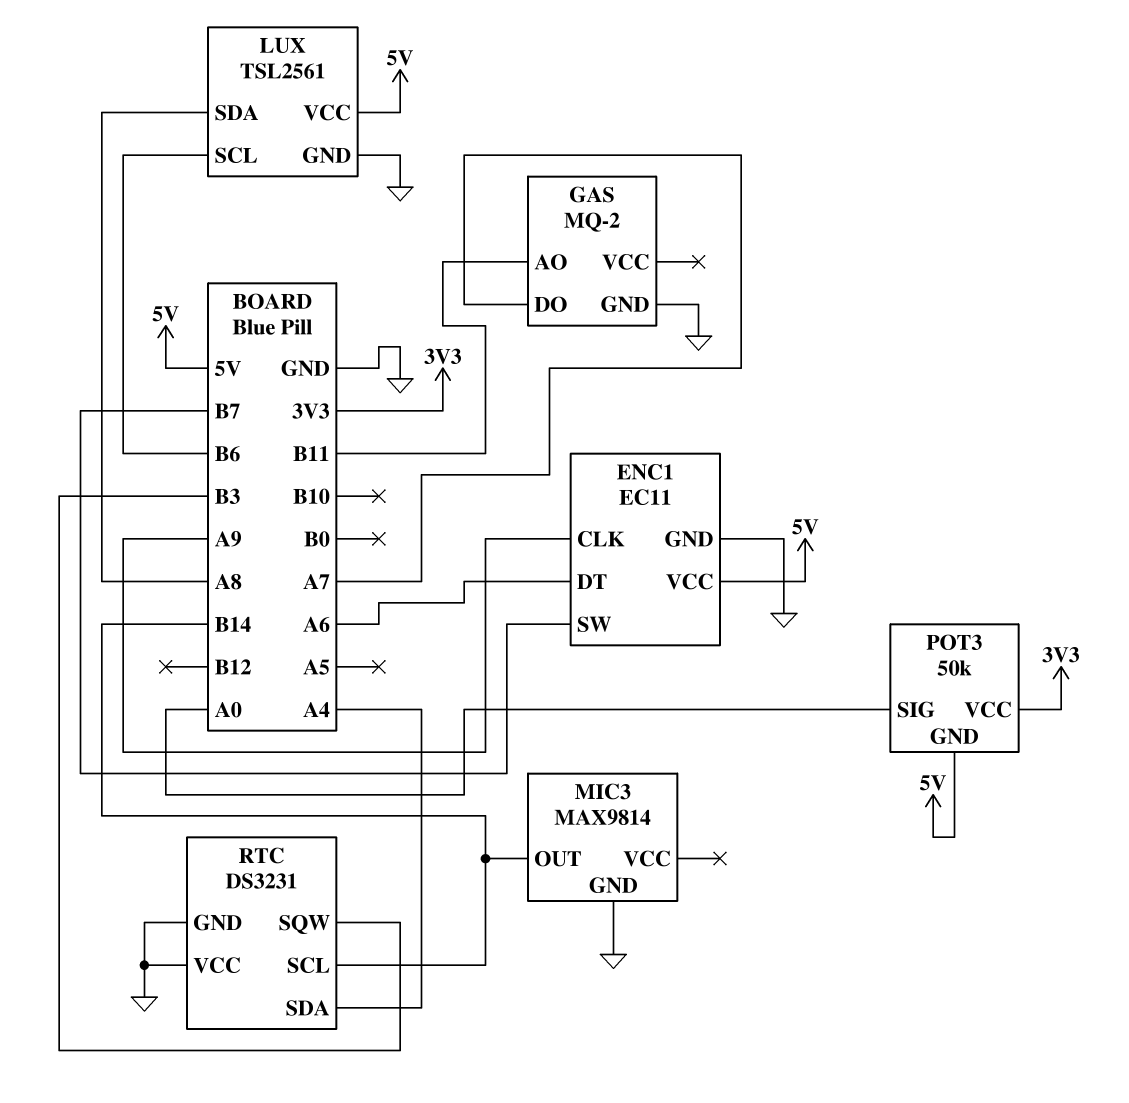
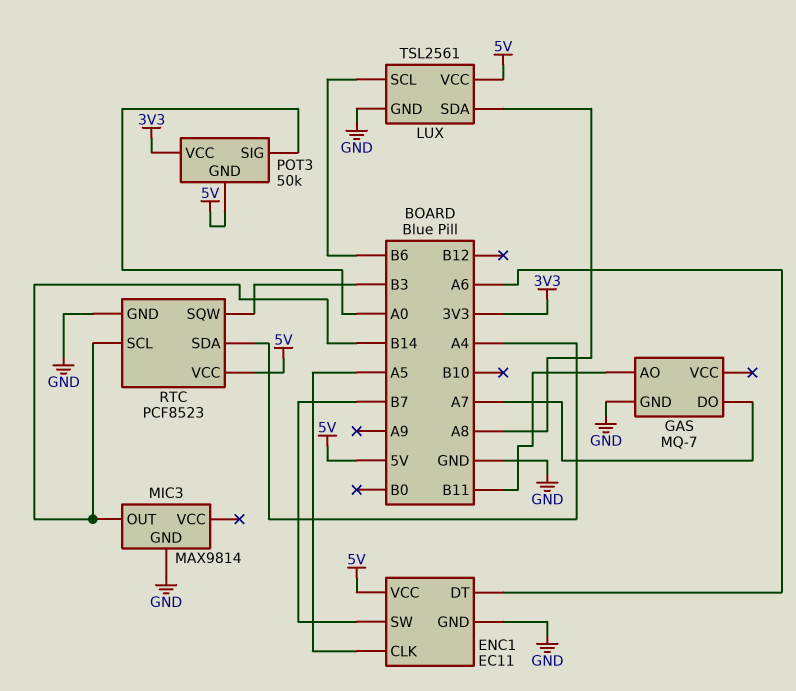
ENC1 pin CLK: A9 -> A5
GAS: MQ-2 -> MQ-7
RTC: DS3231 -> PCF8523
RTC pin VCC: GND -> 5V

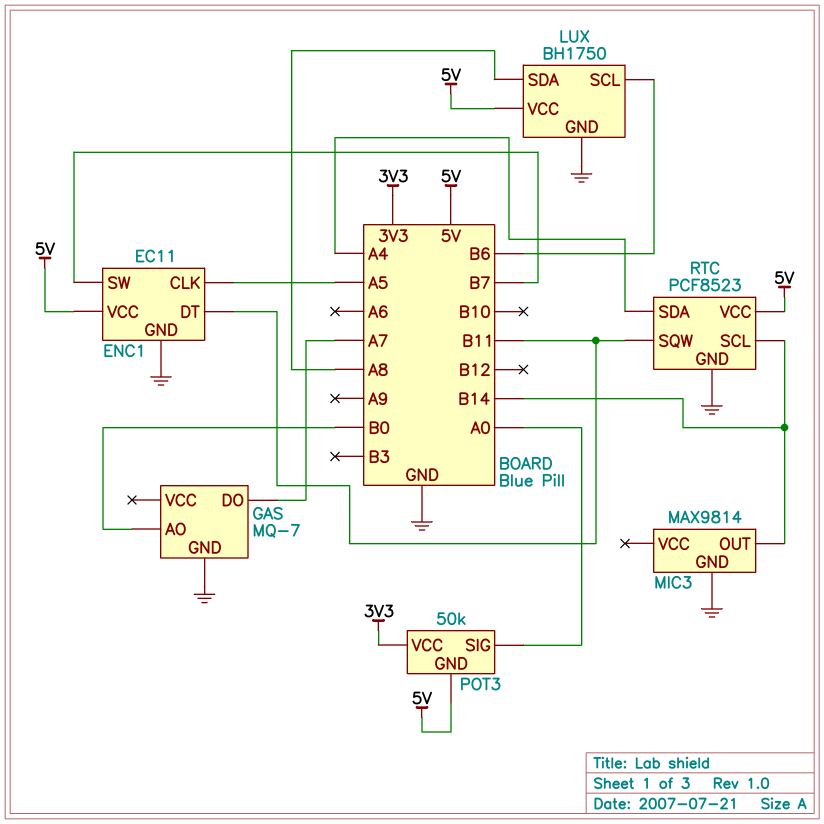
ENC1 pin DT: A6 -> B11
GAS pin AO: B11 -> B0
LUX: TSL2561 -> BH1750
RTC pin SQW: B3 -> B11

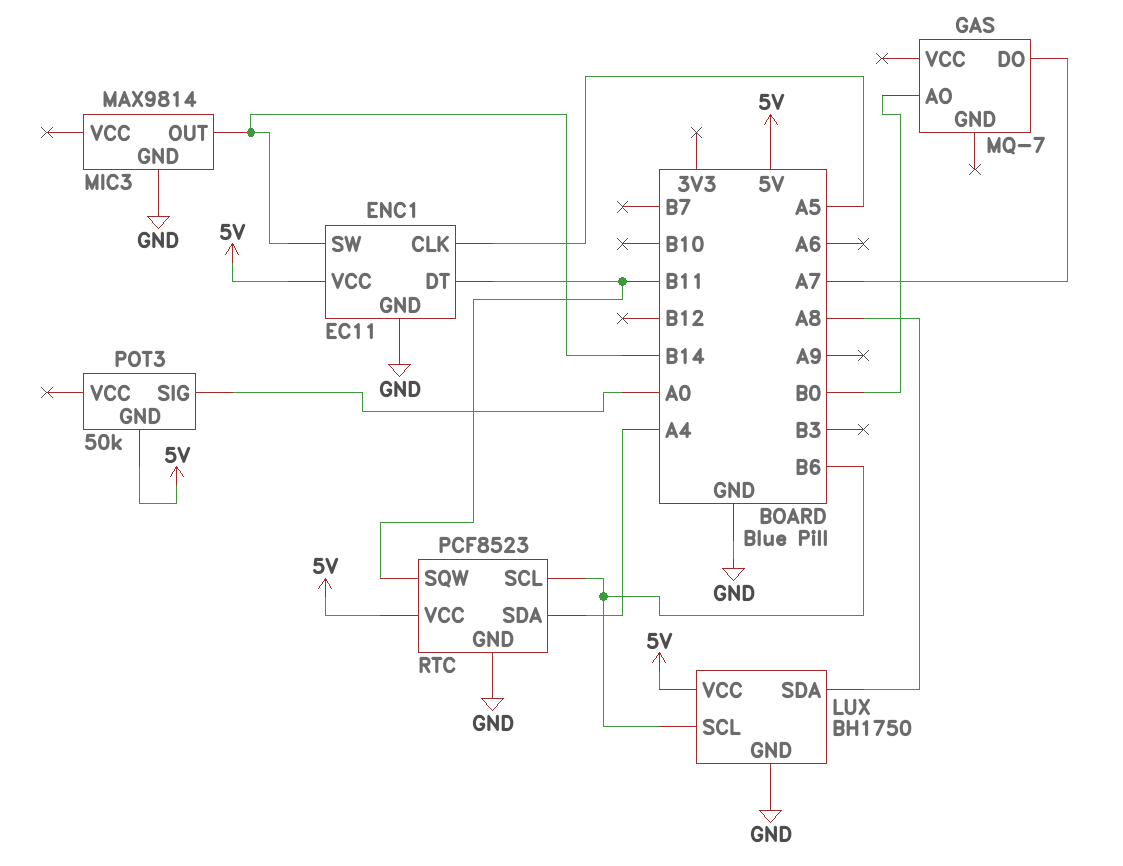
ENC1 pin SW: B7 -> B14
GAS pin GND: GND -> none
POT3 pin VCC: 3V3 -> none
RTC pin SCL: B14 -> B6

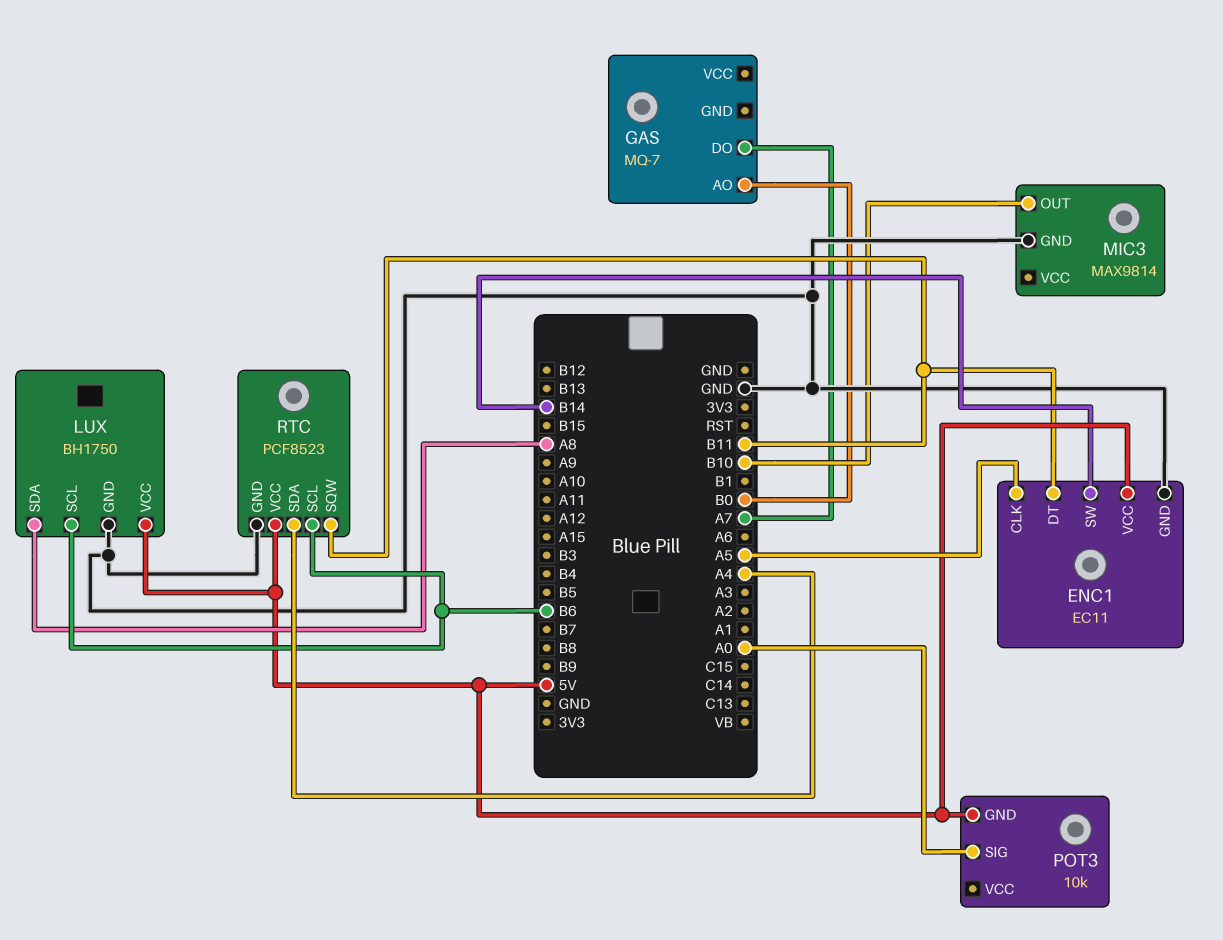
MIC3 pin OUT: B14 -> B10
POT3: 50k -> 10k

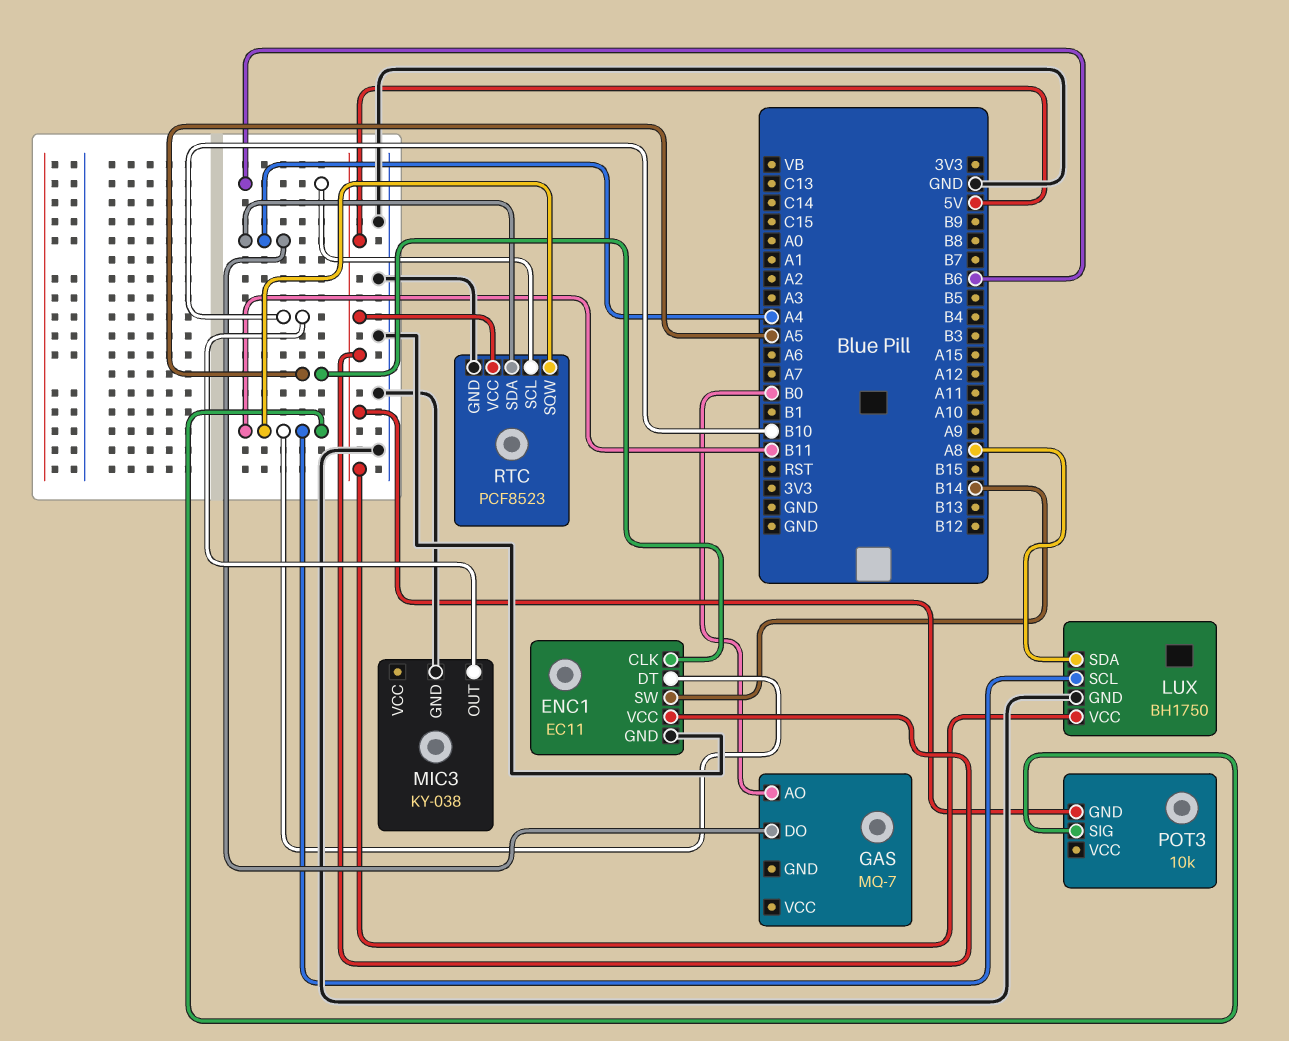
GAS pin DO: A7 -> A4
LUX pin SCL: B6 -> B11
MIC3: MAX9814 -> KY-038
POT3 pin SIG: A0 -> B11

